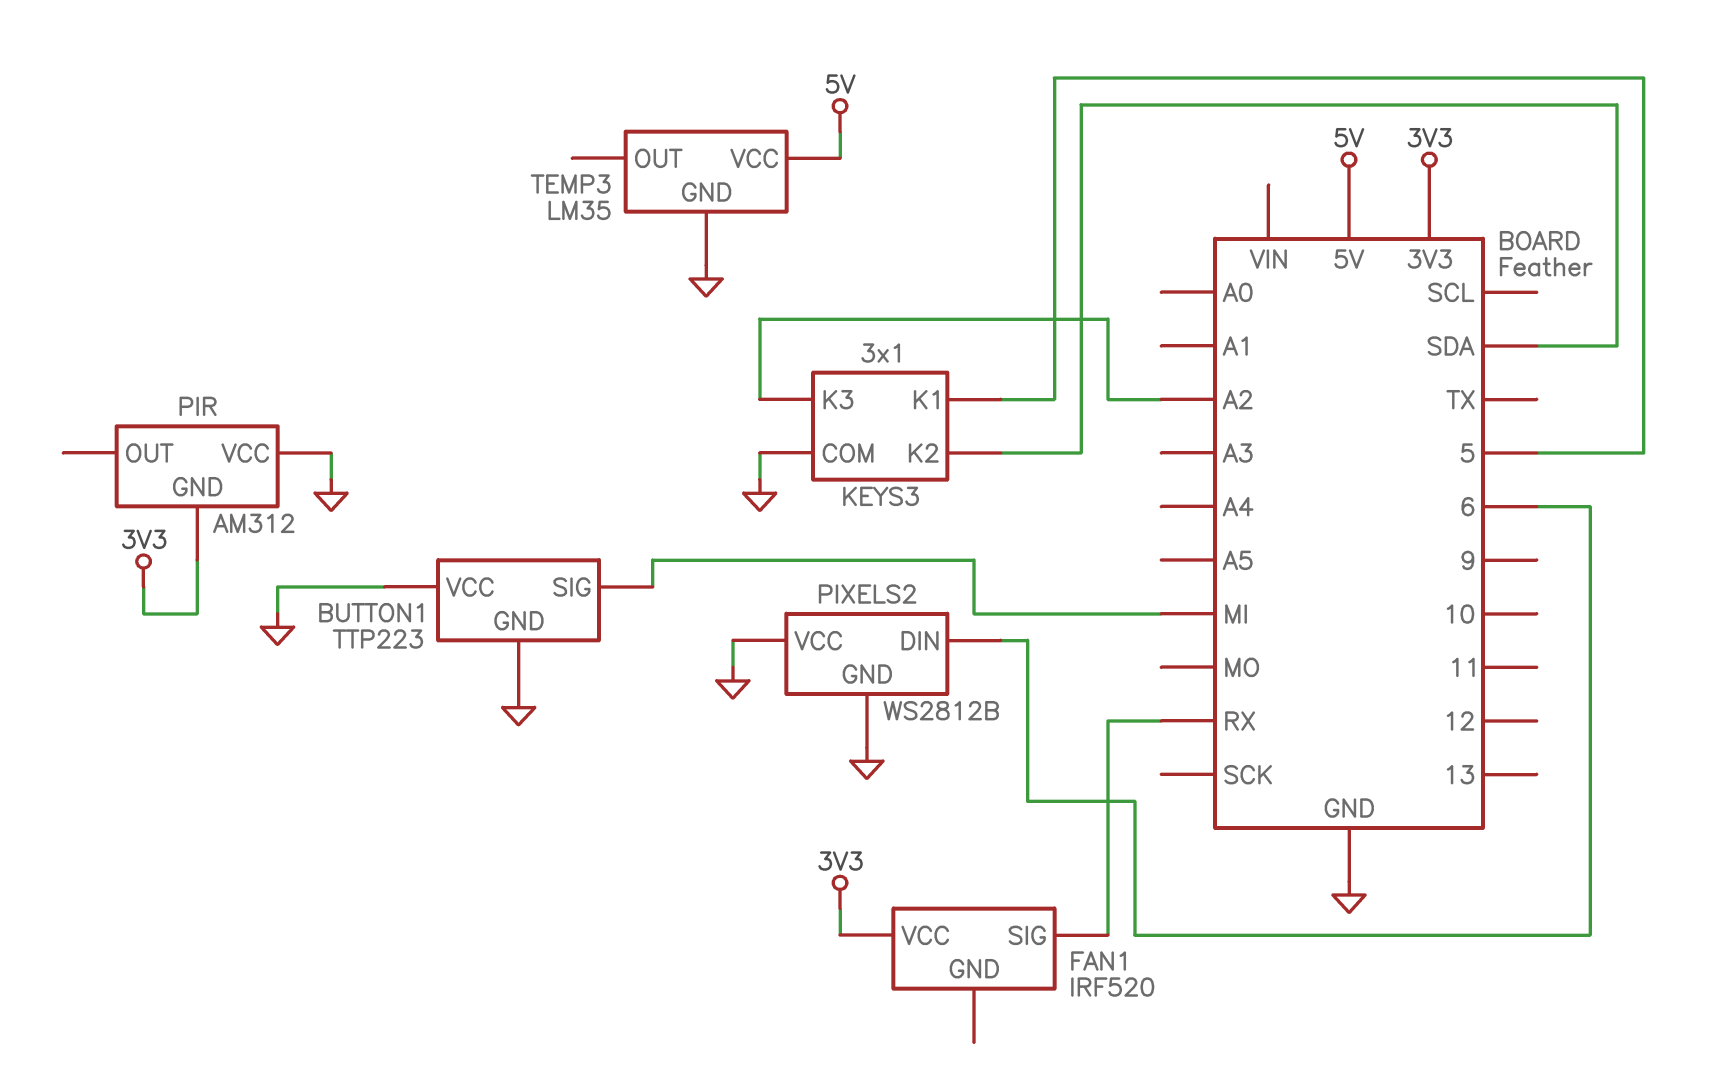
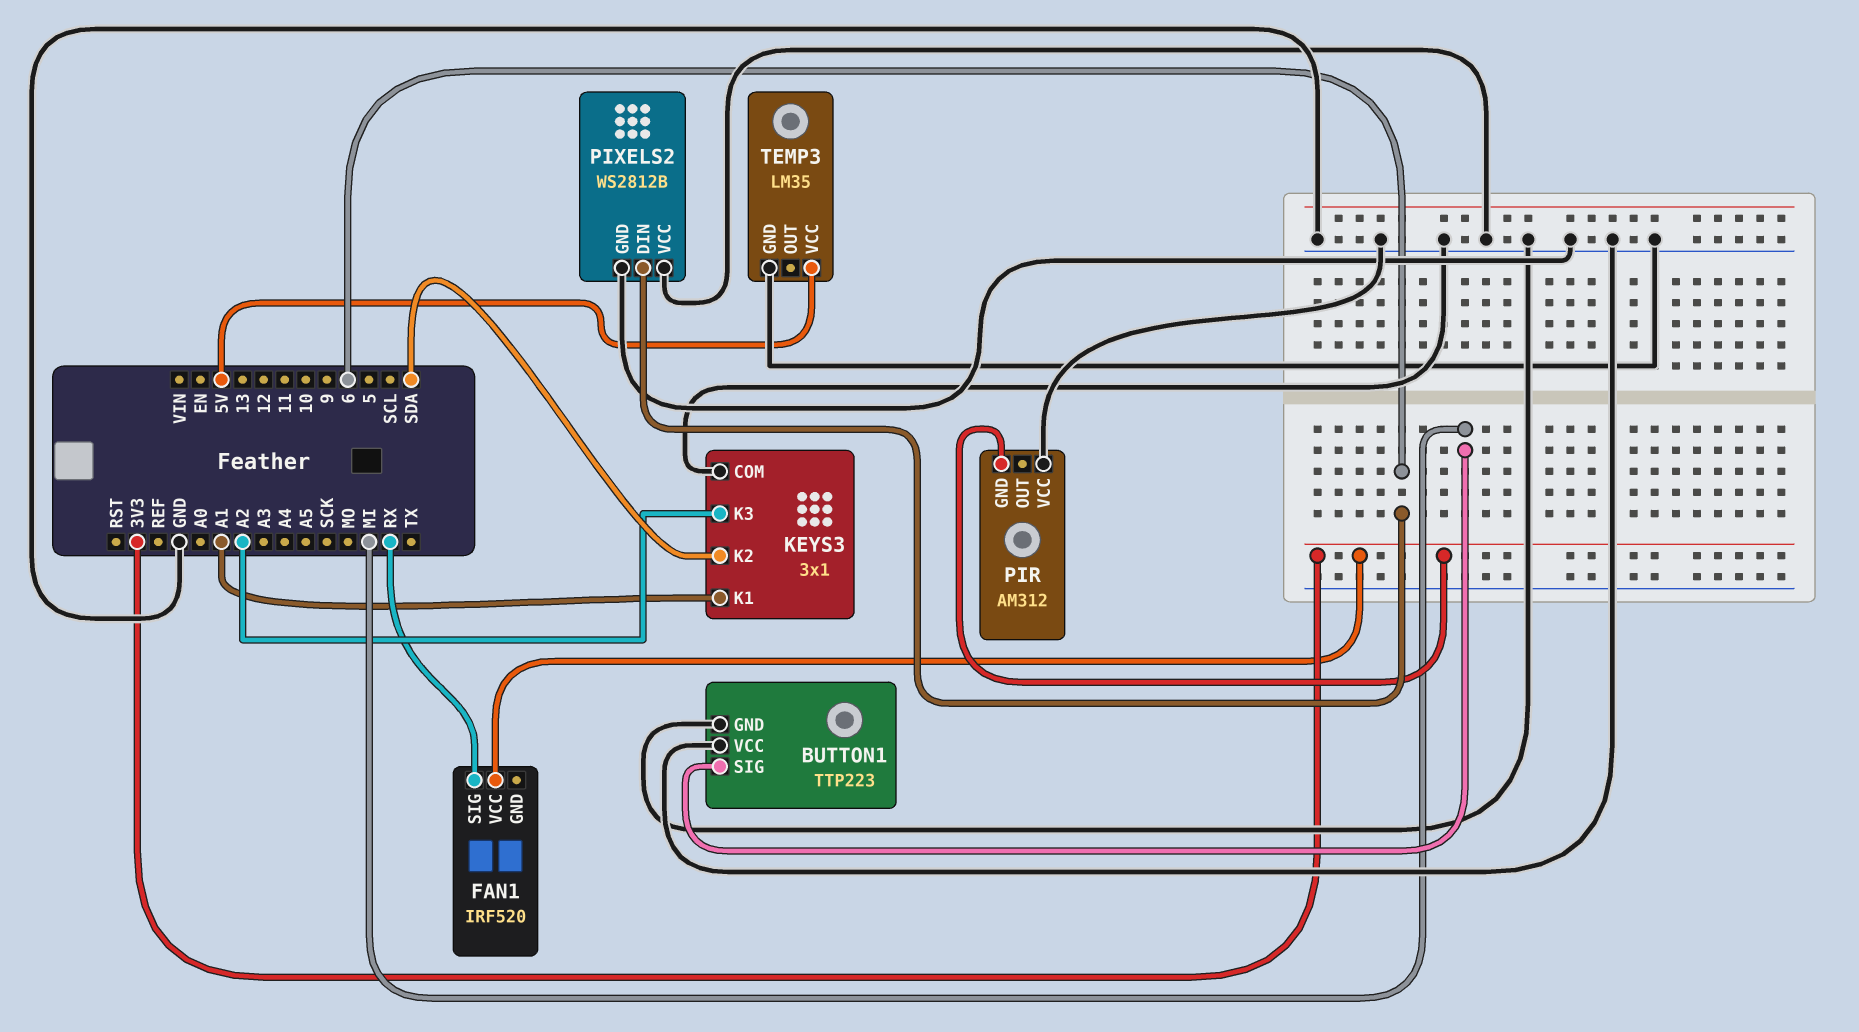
KEYS3 pin K1: 5 -> A1

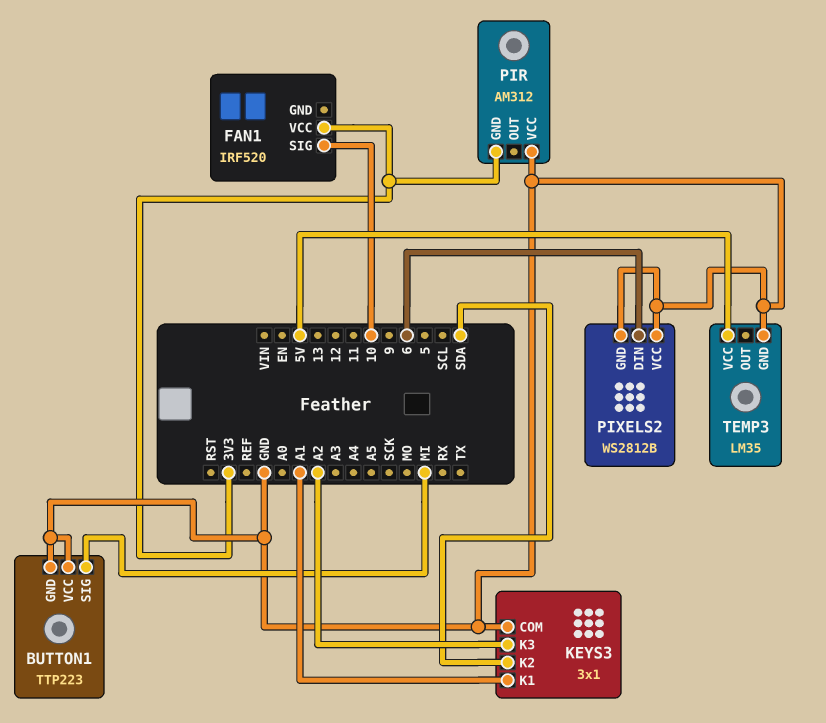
FAN1 pin SIG: RX -> 10

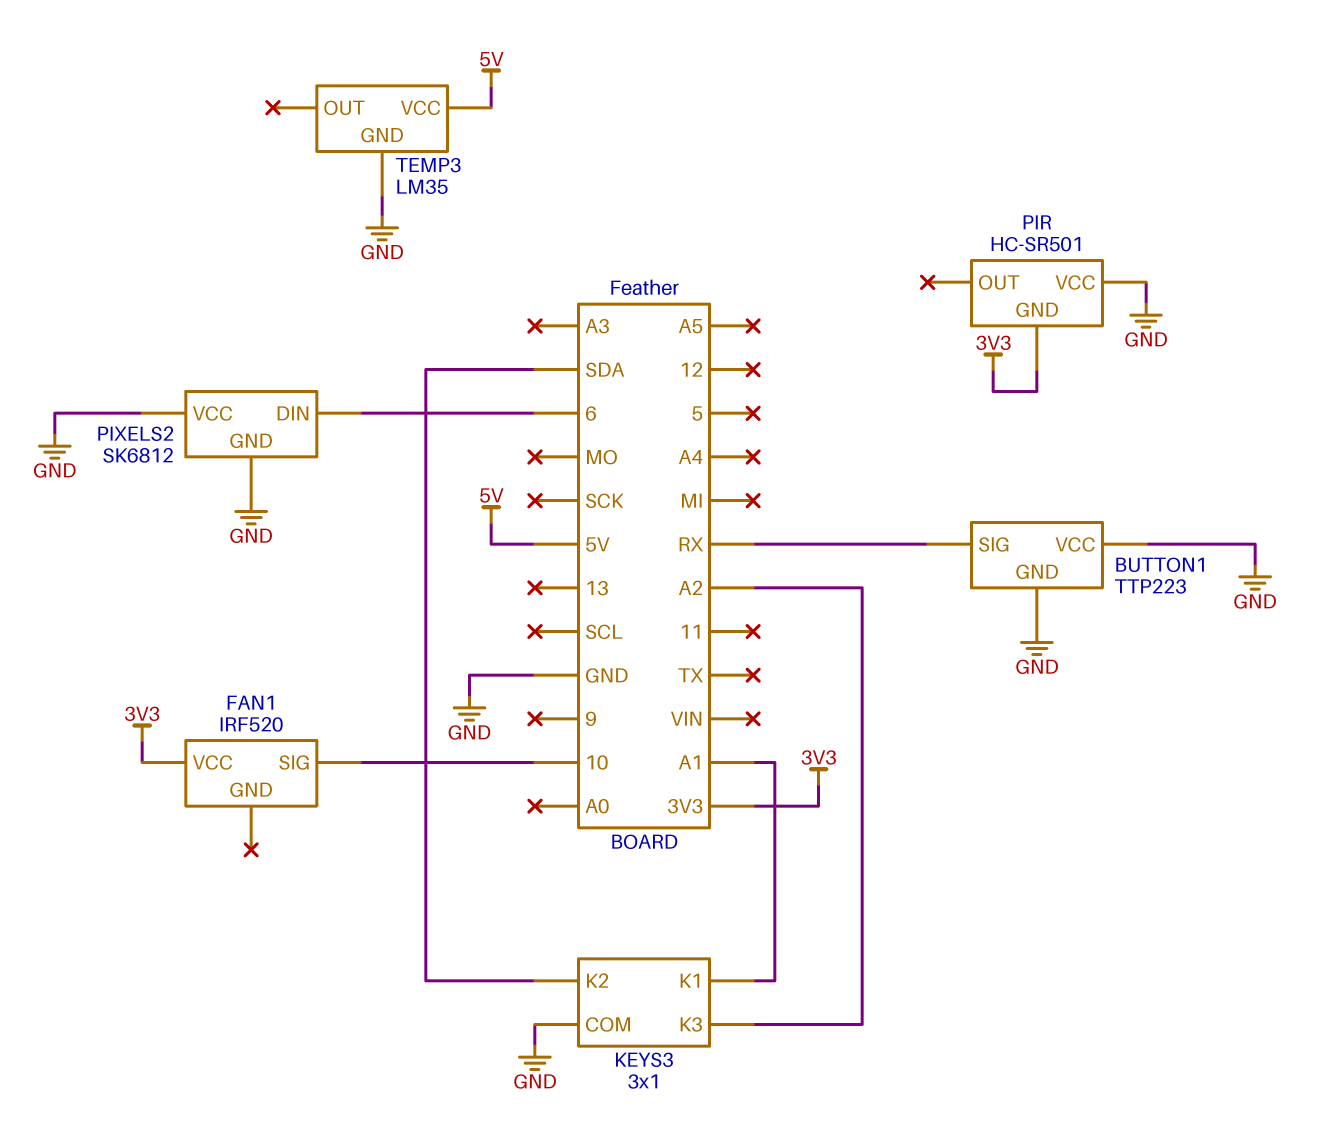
BUTTON1 pin SIG: MI -> RX
PIR: AM312 -> HC-SR501
PIXELS2: WS2812B -> SK6812

